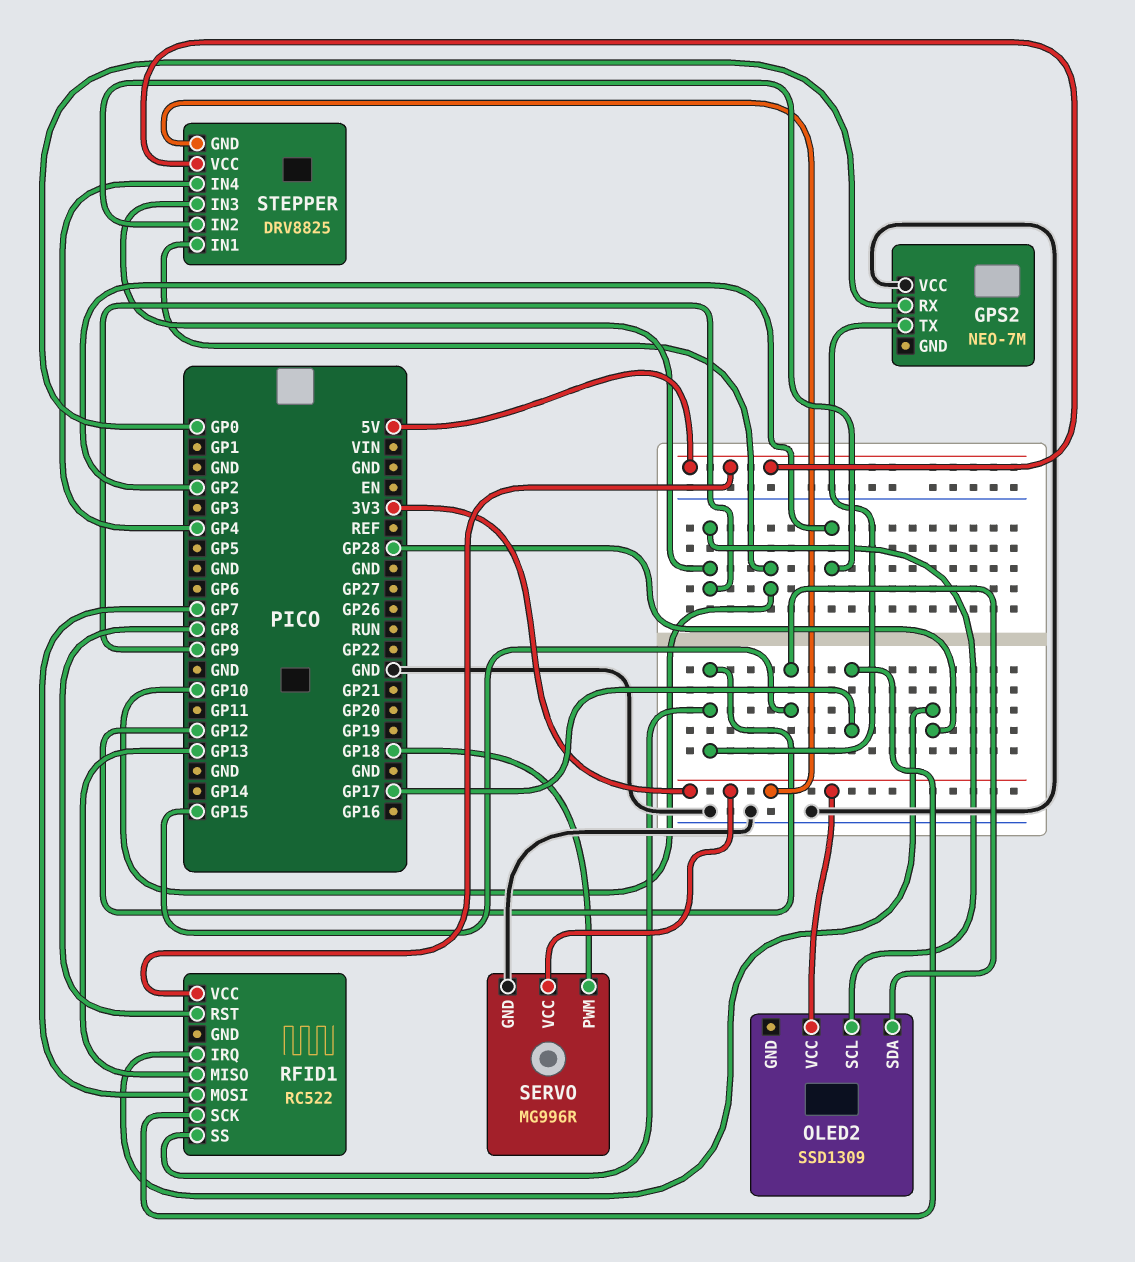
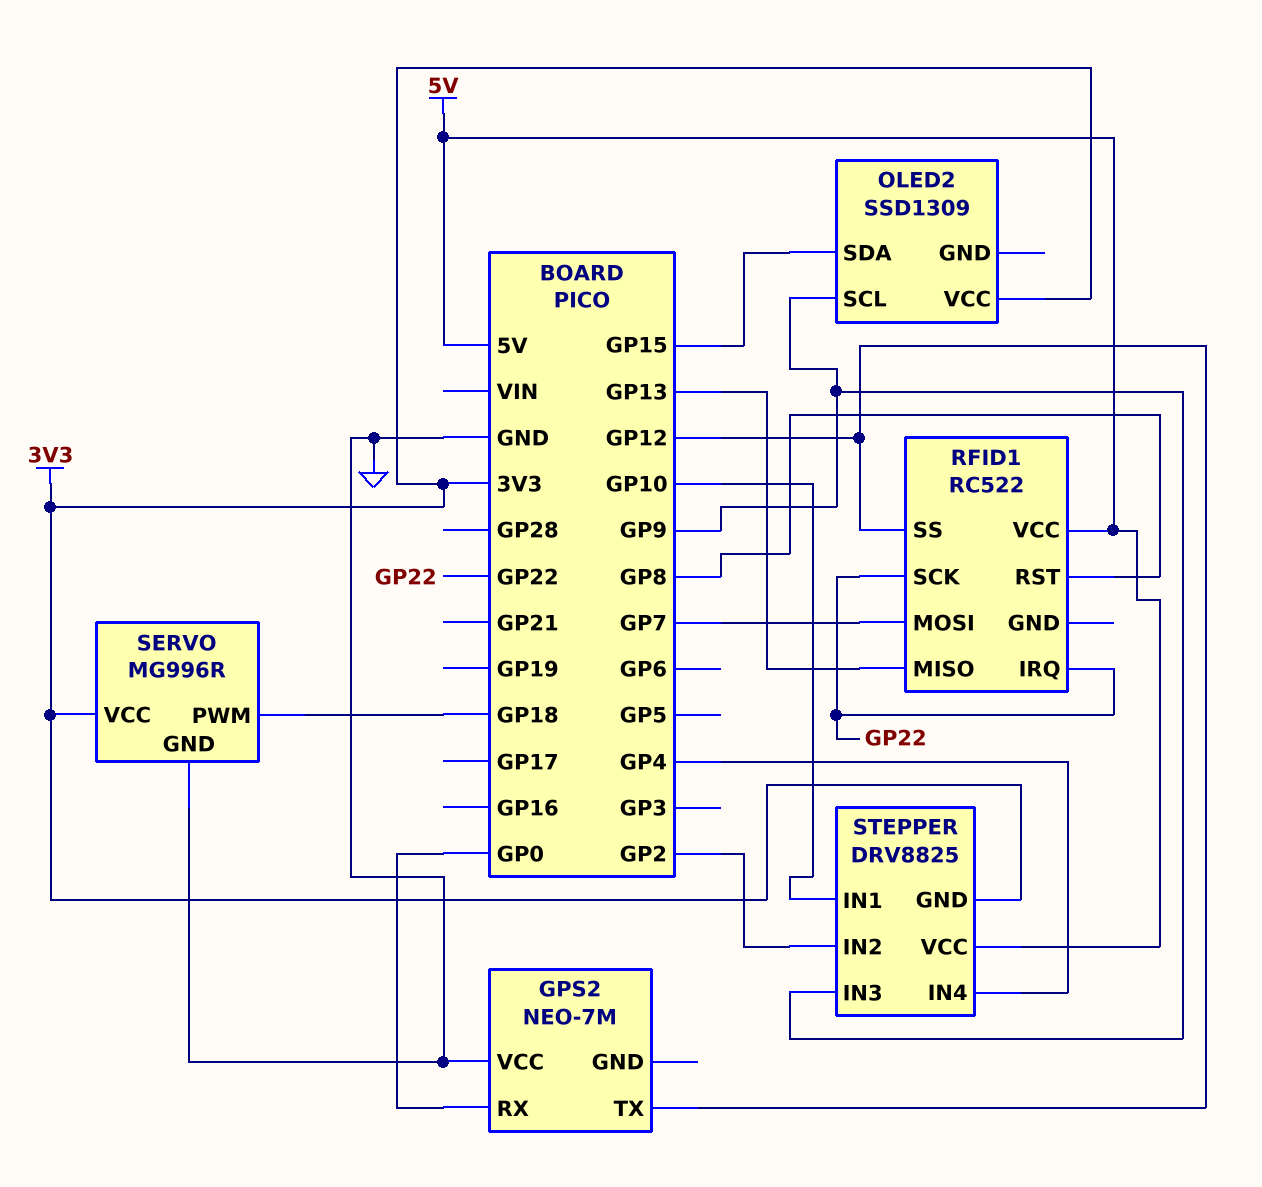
RFID1 pin IRQ: GP28 -> GP22
RFID1 pin SCK: GP17 -> GP22

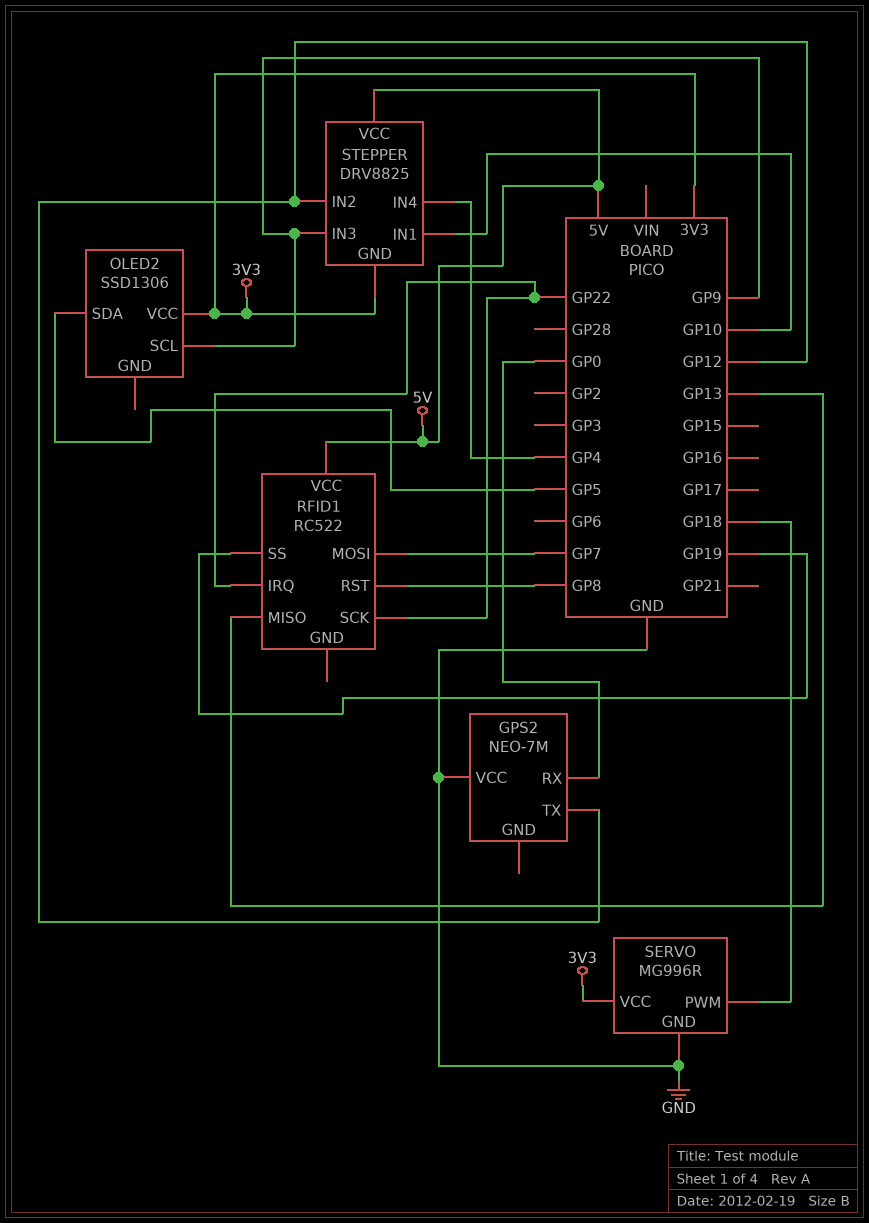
OLED2: SSD1309 -> SSD1306
OLED2 pin SDA: GP15 -> GP5
RFID1 pin SS: GP12 -> GP19
STEPPER pin IN2: GP2 -> GP12

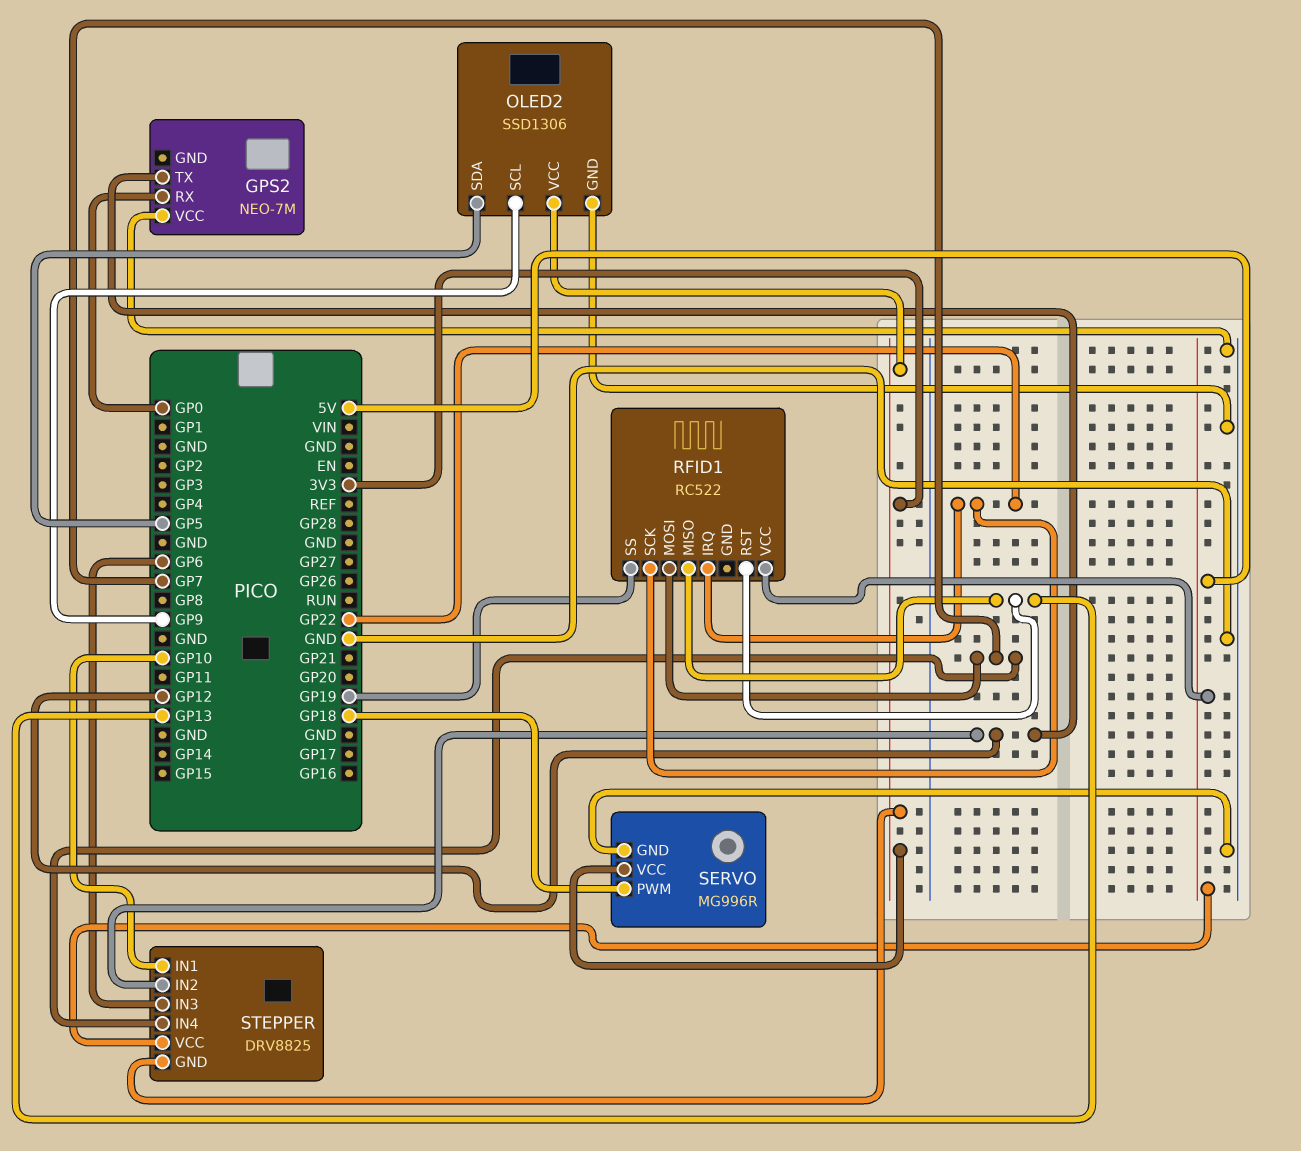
OLED2 pin GND: none -> GND
RFID1 pin RST: GP8 -> GP13
STEPPER pin IN3: GP9 -> GP6
STEPPER pin IN4: GP4 -> GP7

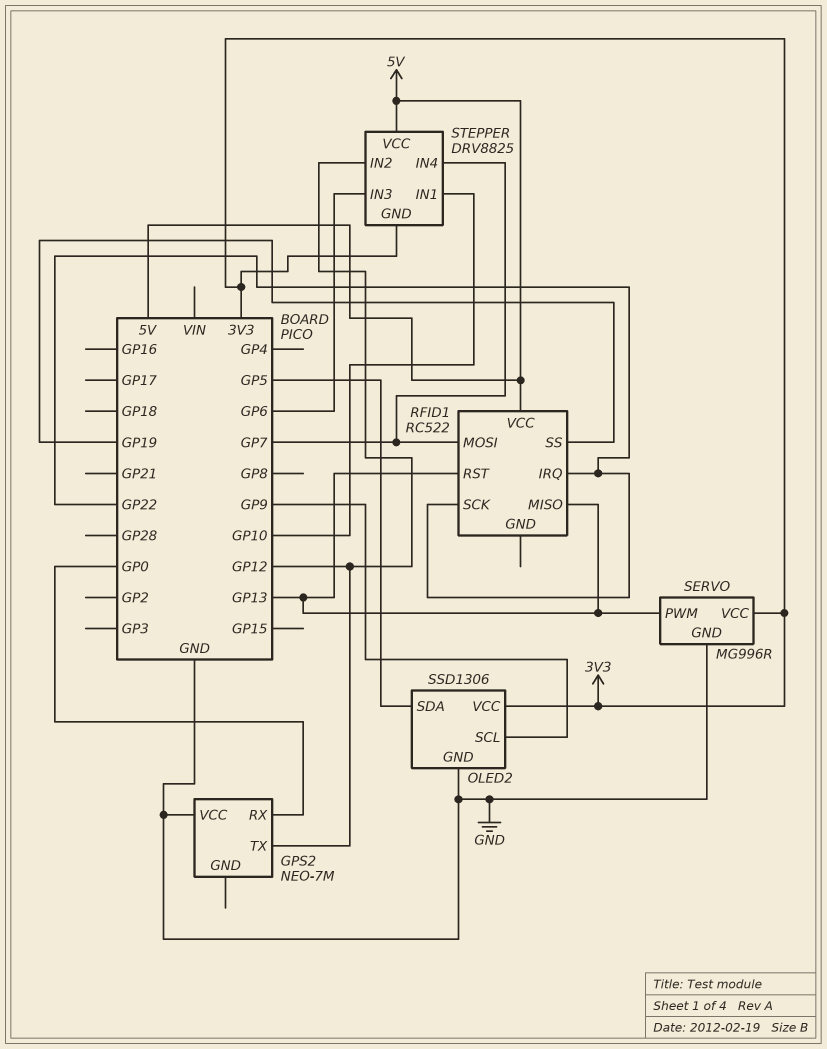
SERVO pin PWM: GP18 -> GP13

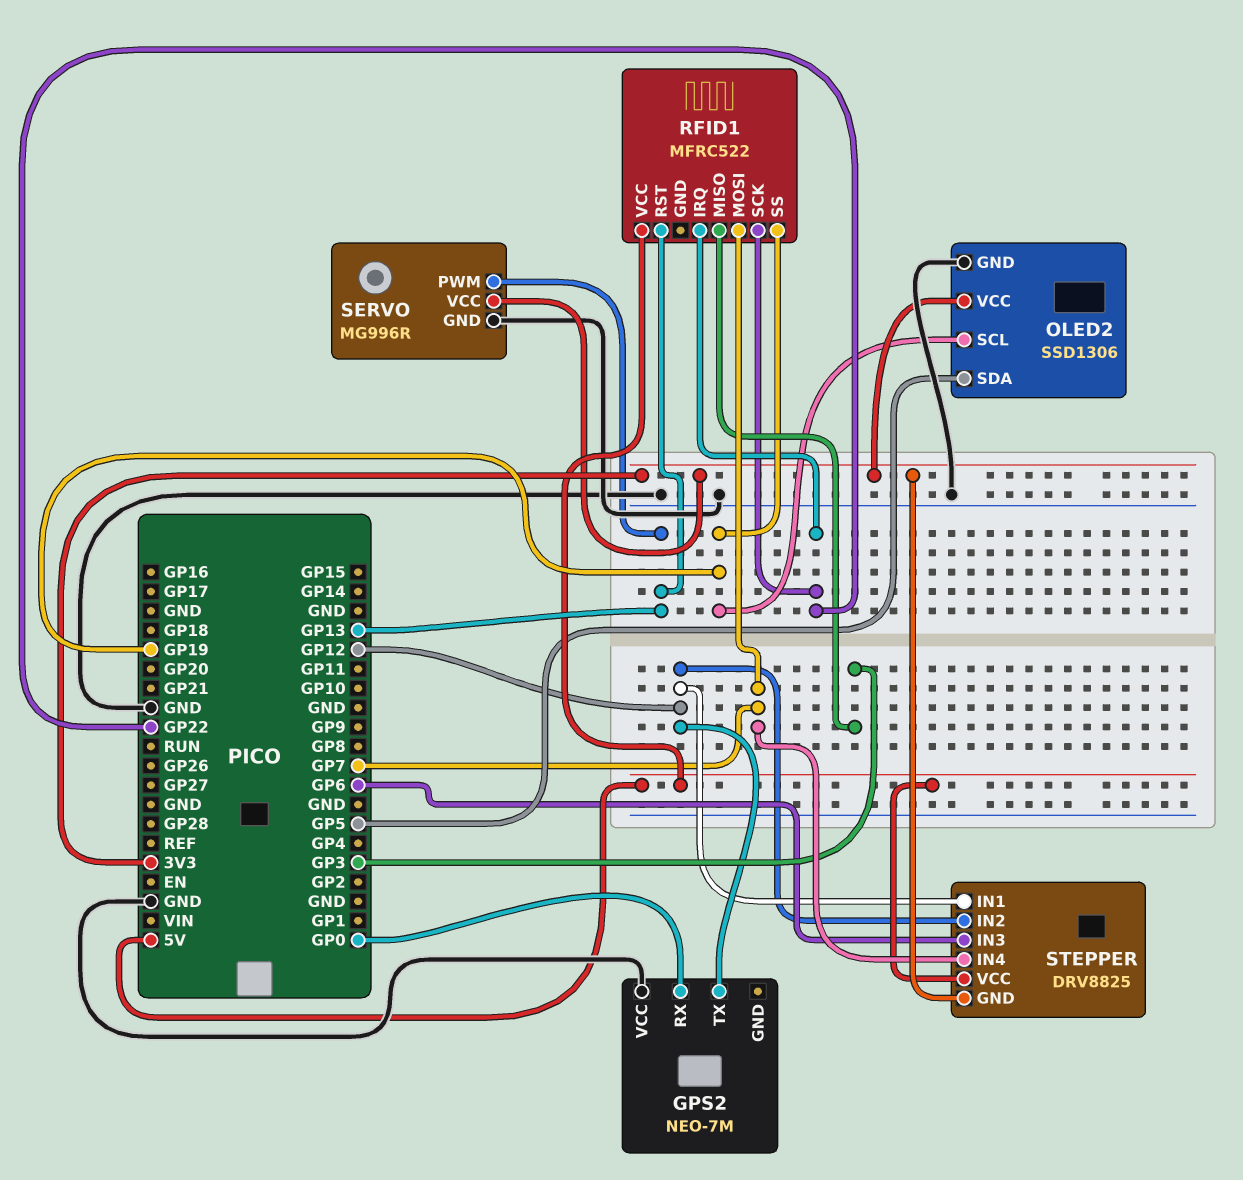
OLED2 pin SCL: GP9 -> GP19
RFID1: RC522 -> MFRC522
RFID1 pin MISO: GP13 -> GP3
STEPPER pin IN1: GP10 -> GP12

